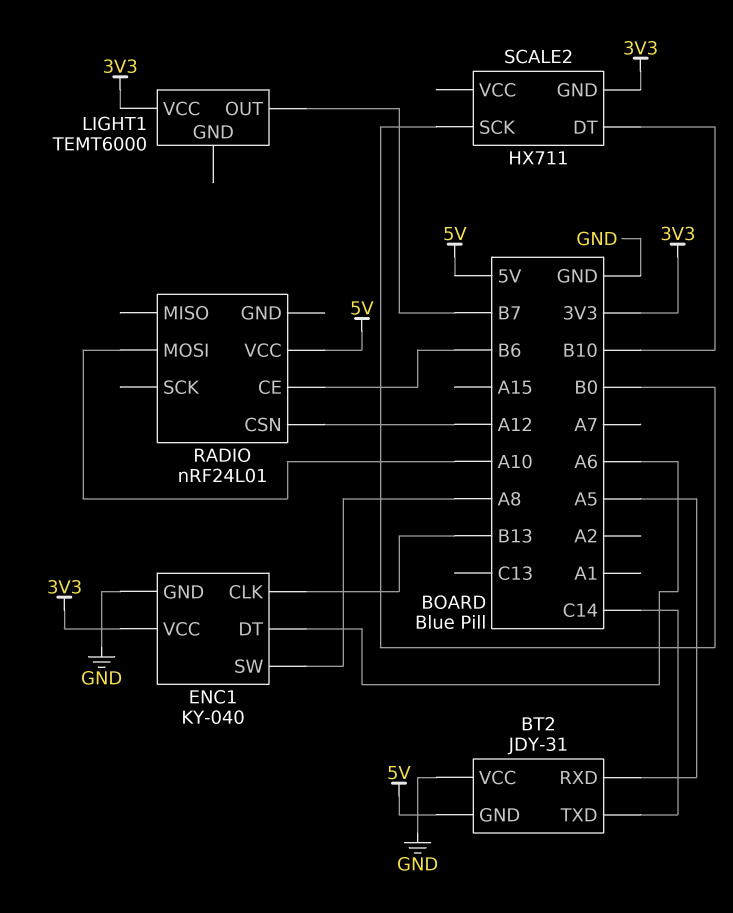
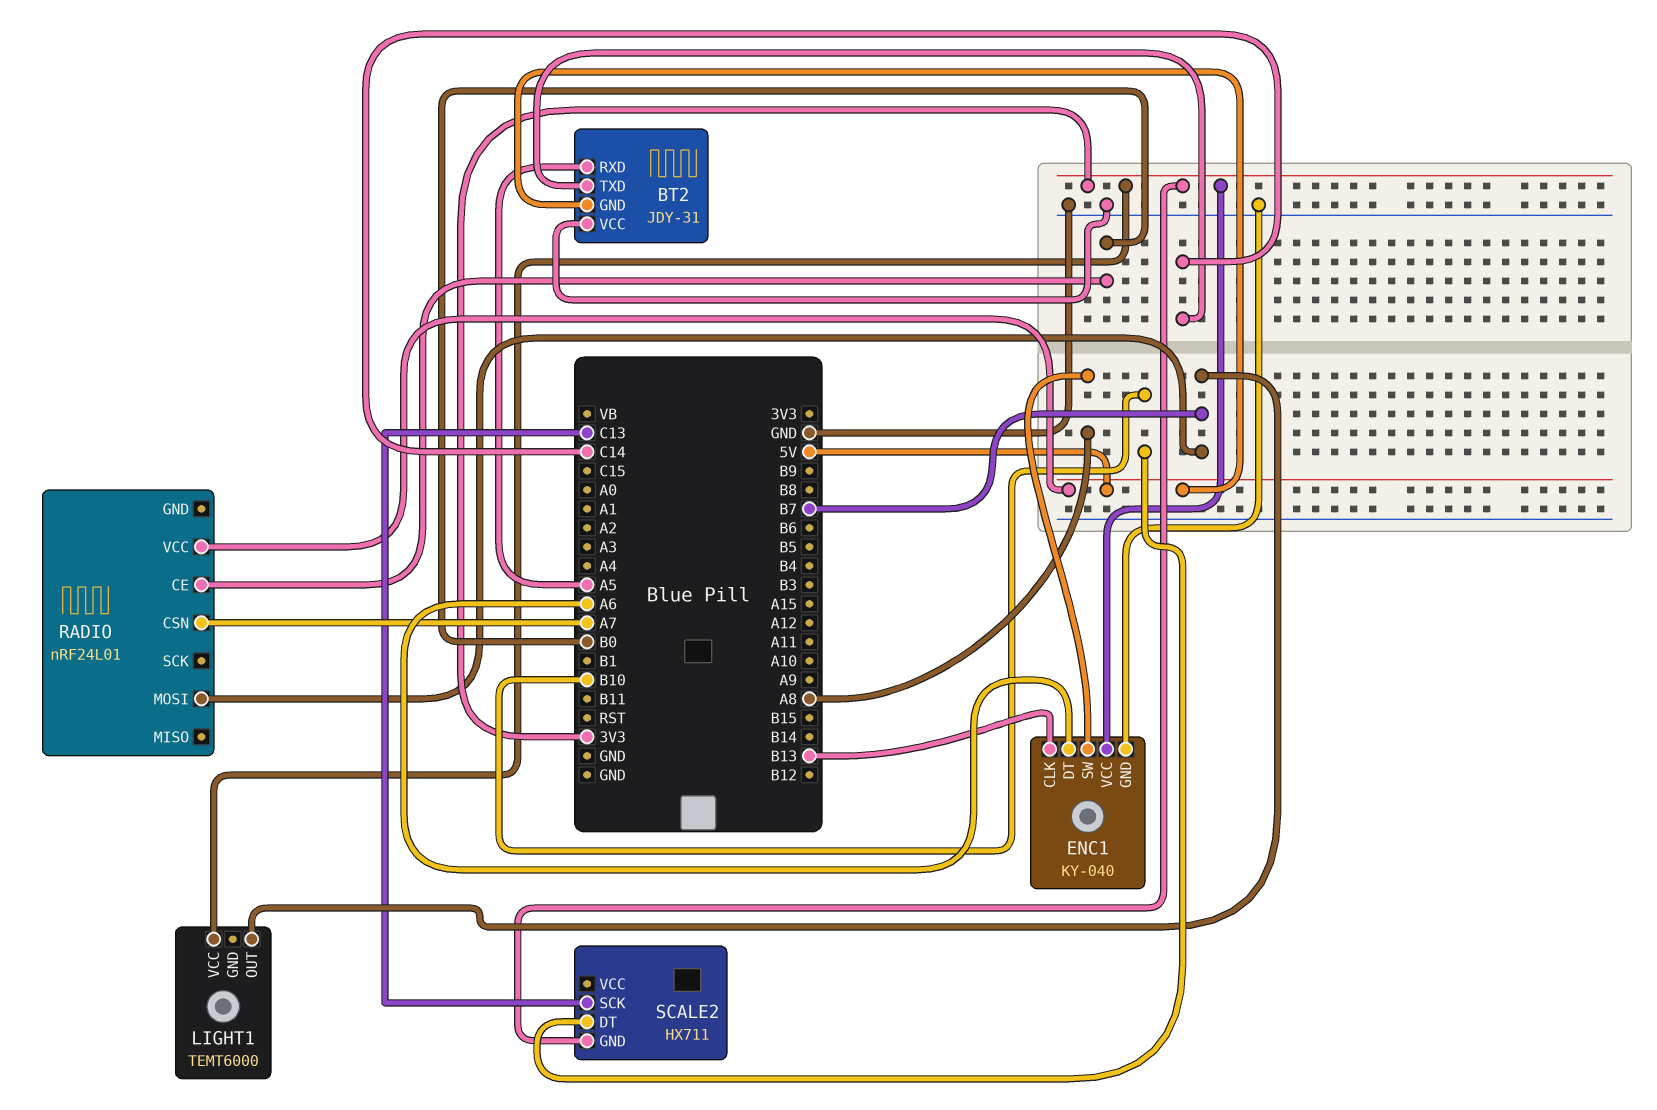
RADIO pin CE: B6 -> B0
RADIO pin CSN: A12 -> A7
RADIO pin MOSI: A10 -> B7
SCALE2 pin SCK: B0 -> C13

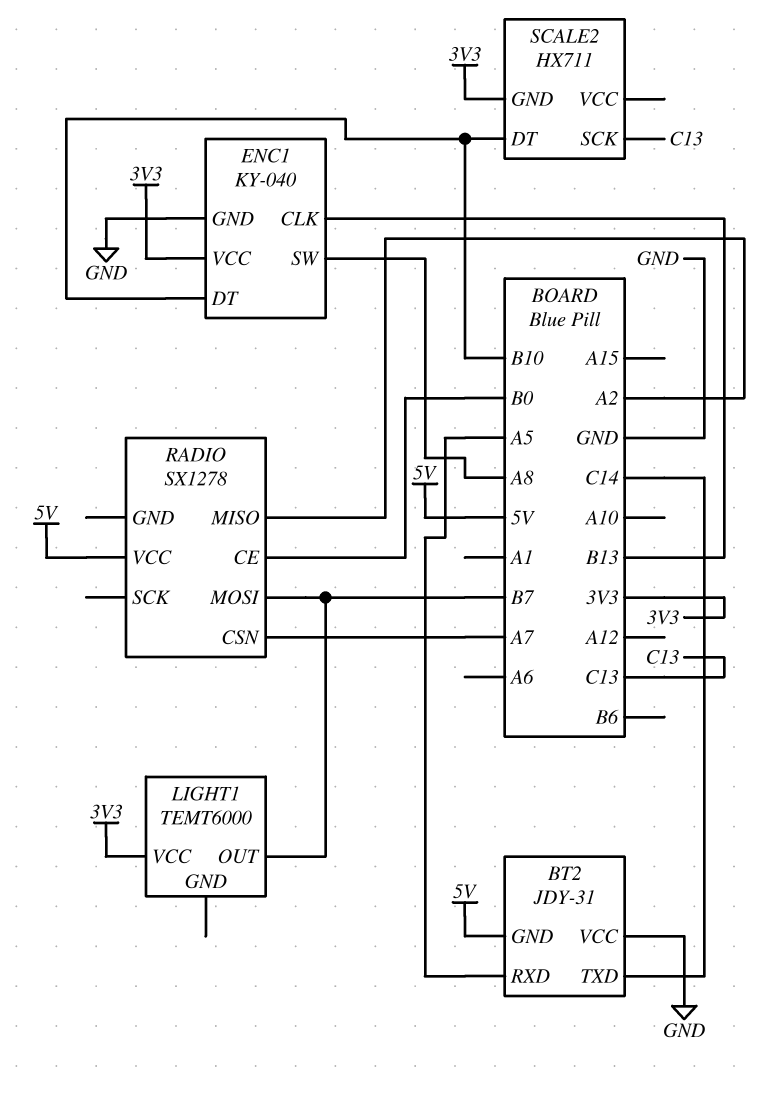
ENC1 pin DT: A6 -> B10
RADIO: nRF24L01 -> SX1278
RADIO pin MISO: none -> A2

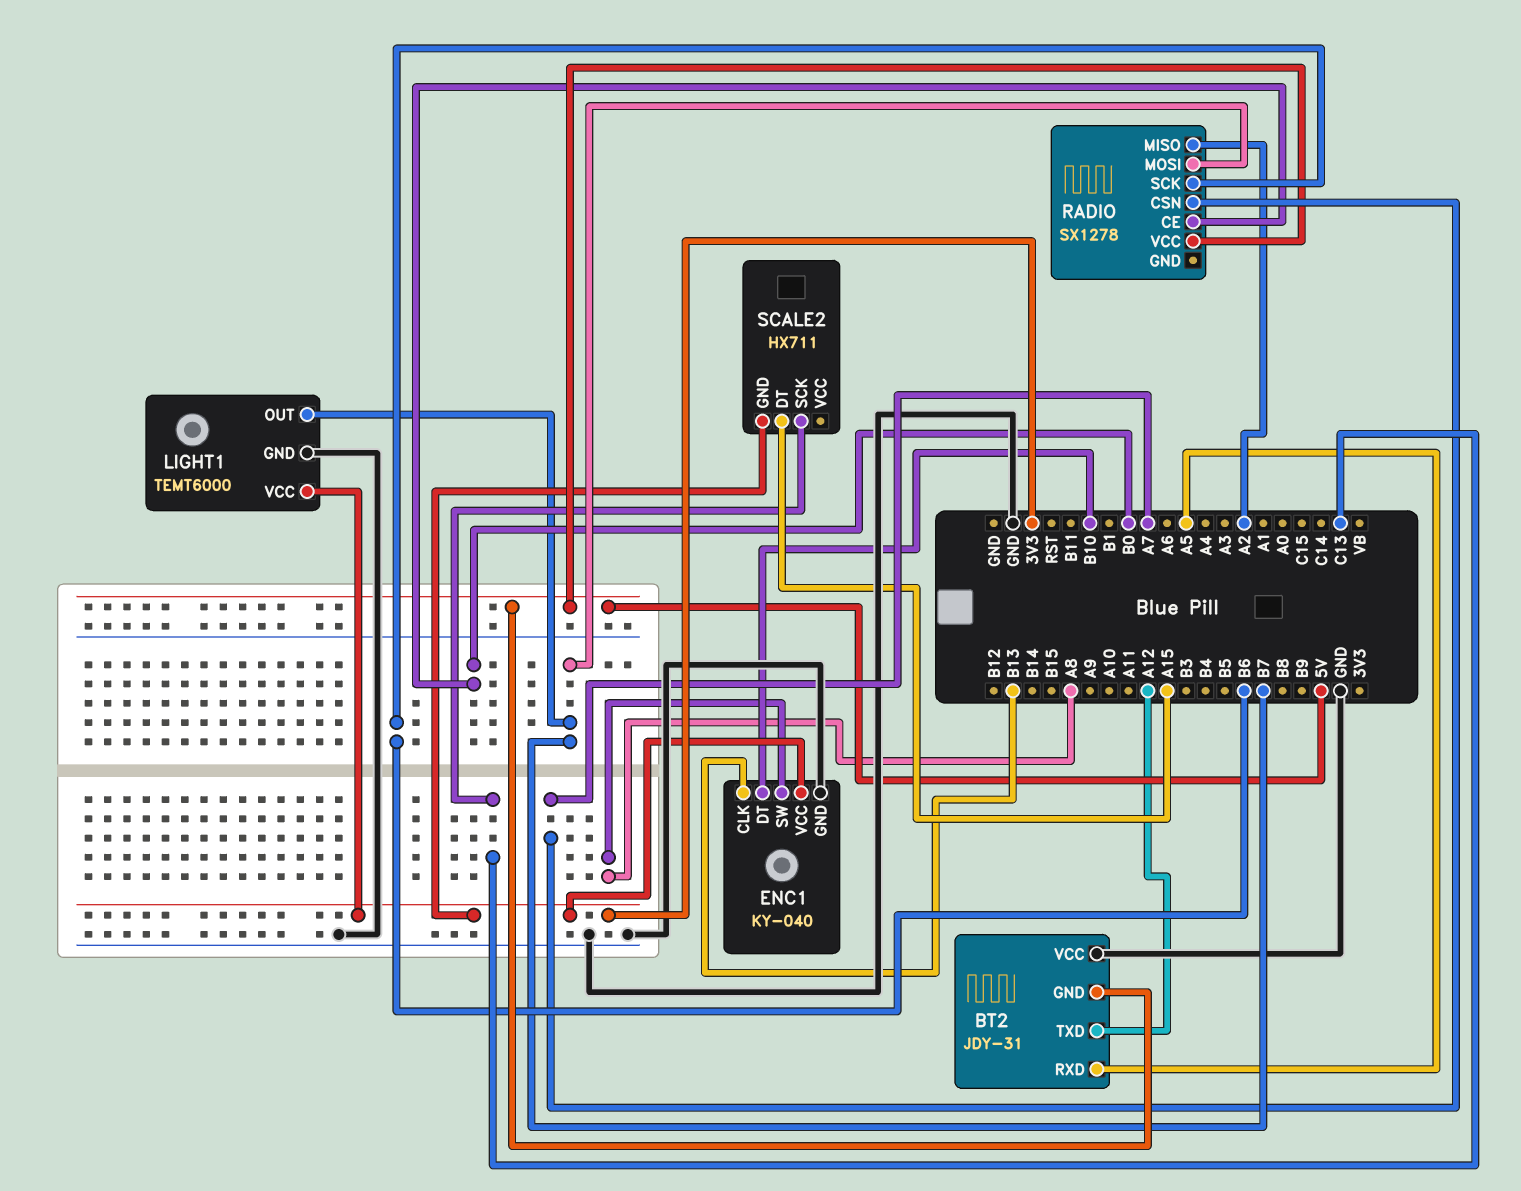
BT2 pin TXD: C14 -> A12
LIGHT1 pin GND: none -> GND
RADIO pin SCK: none -> B6
SCALE2 pin DT: B10 -> A15

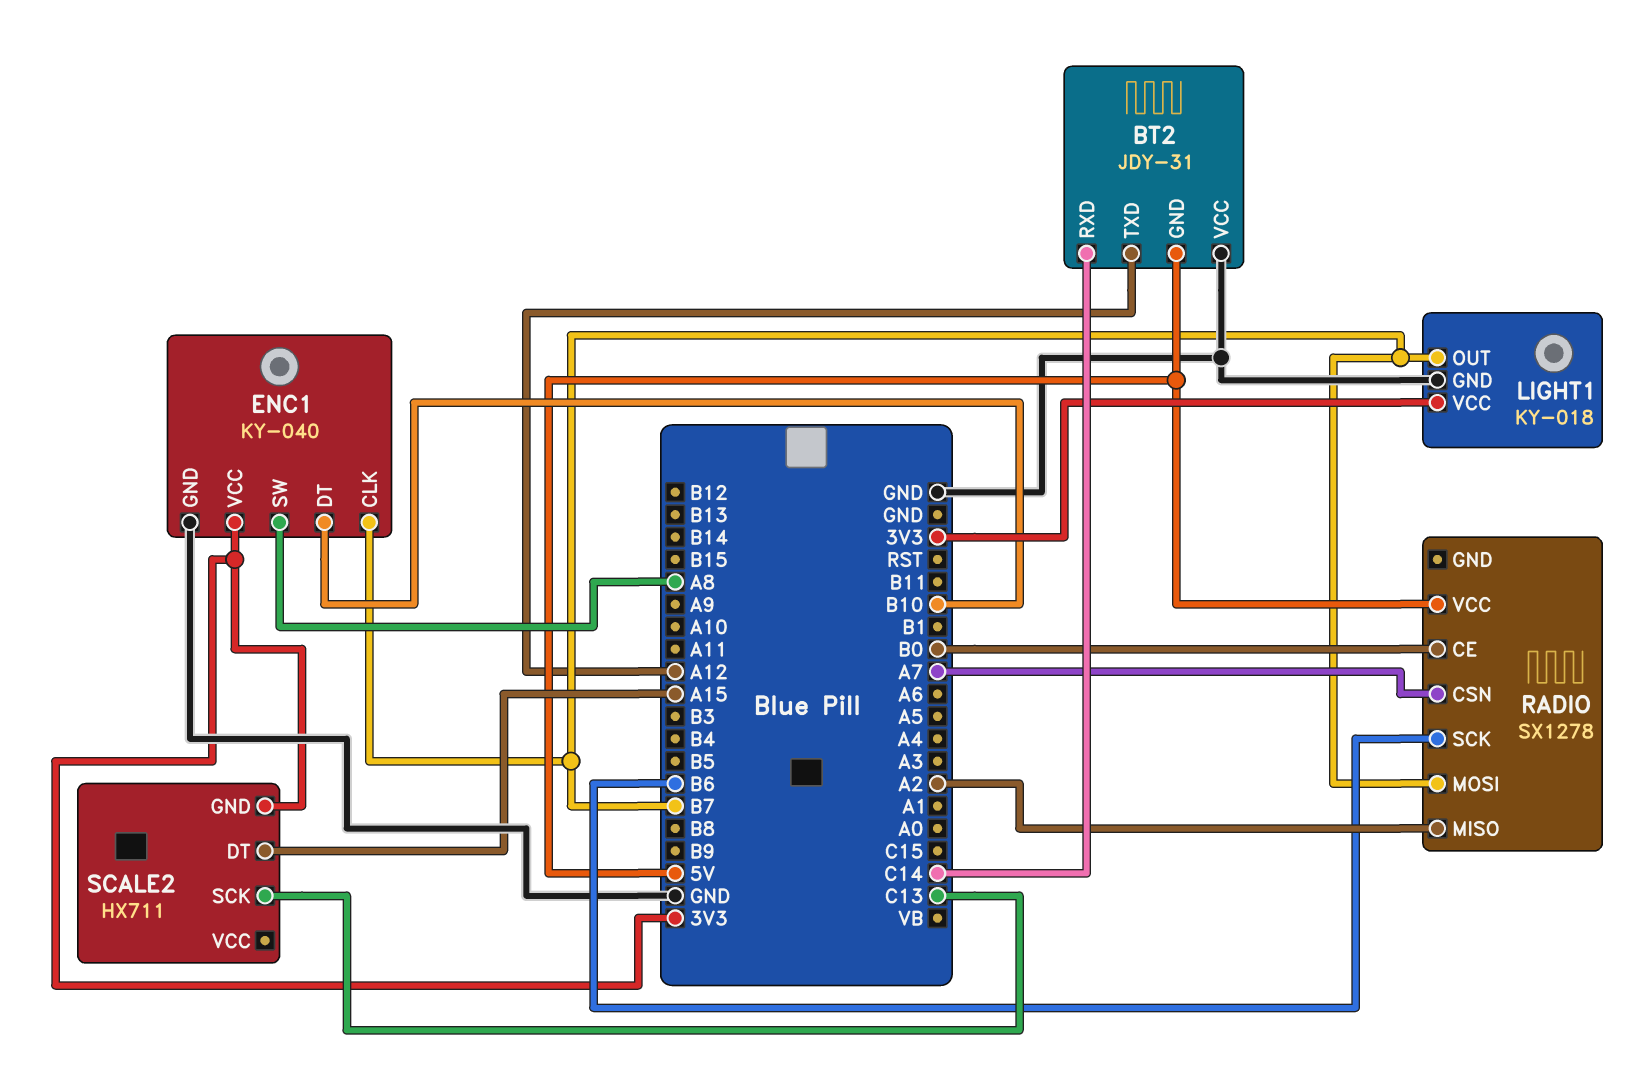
BT2 pin RXD: A5 -> C14
ENC1 pin CLK: B13 -> B7
LIGHT1: TEMT6000 -> KY-018

